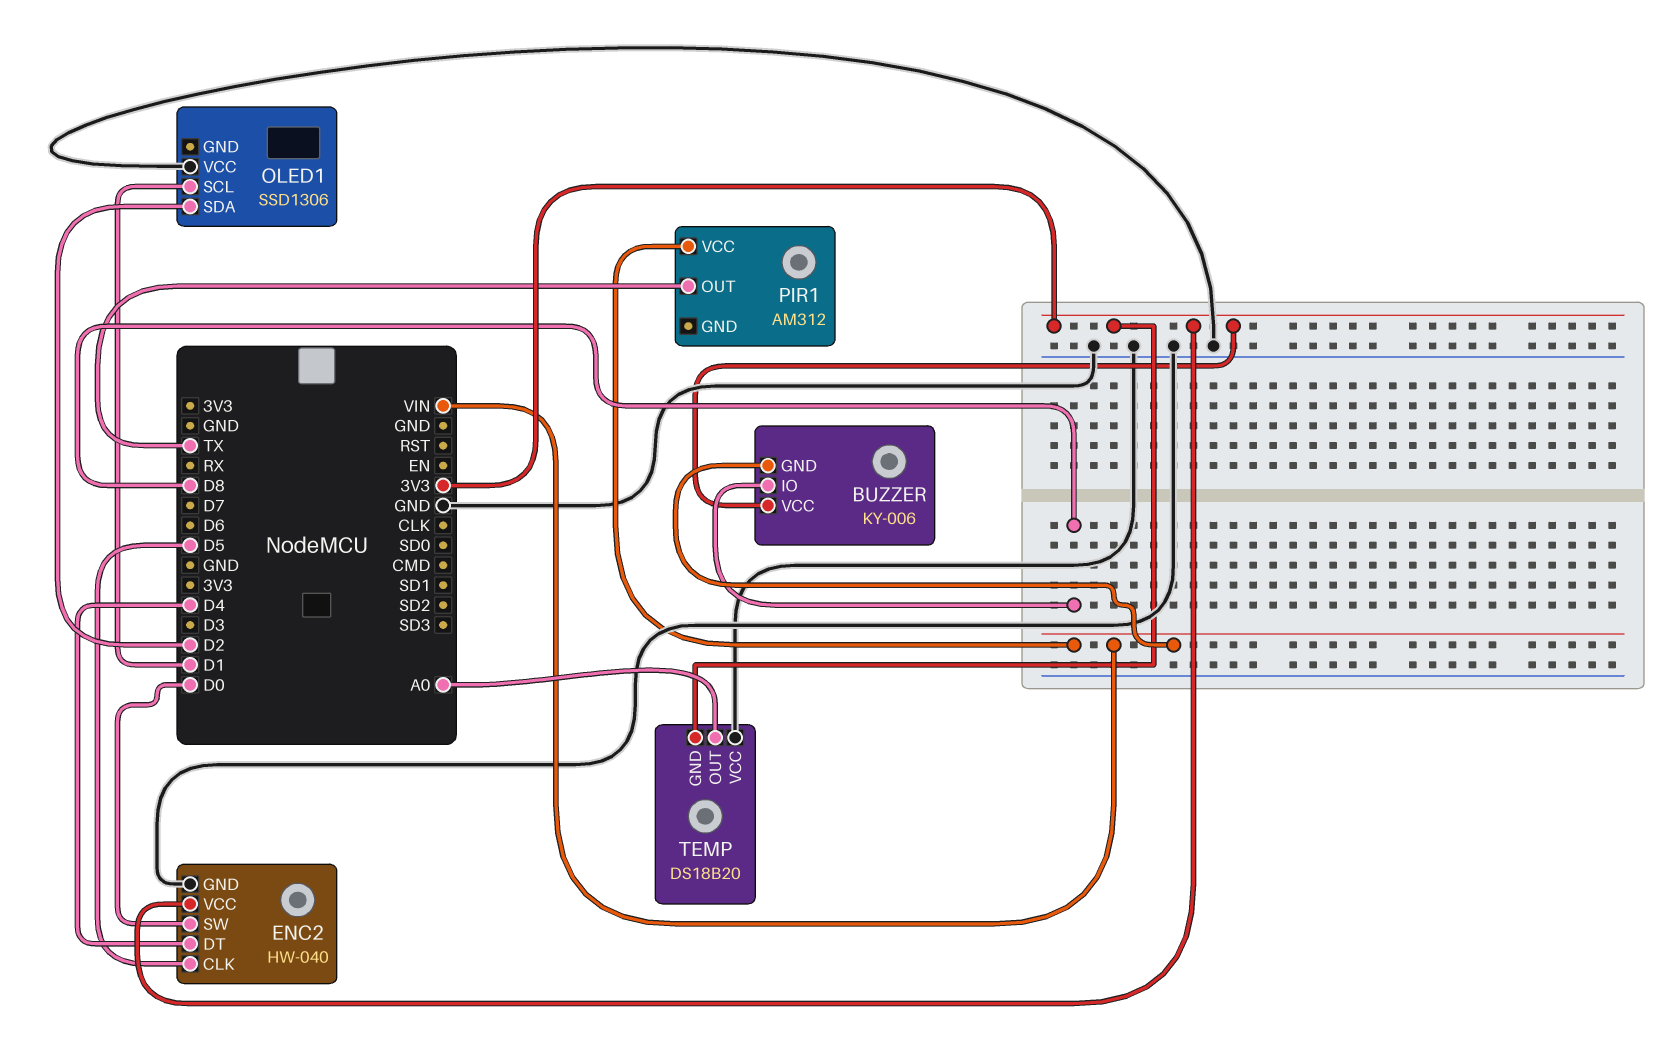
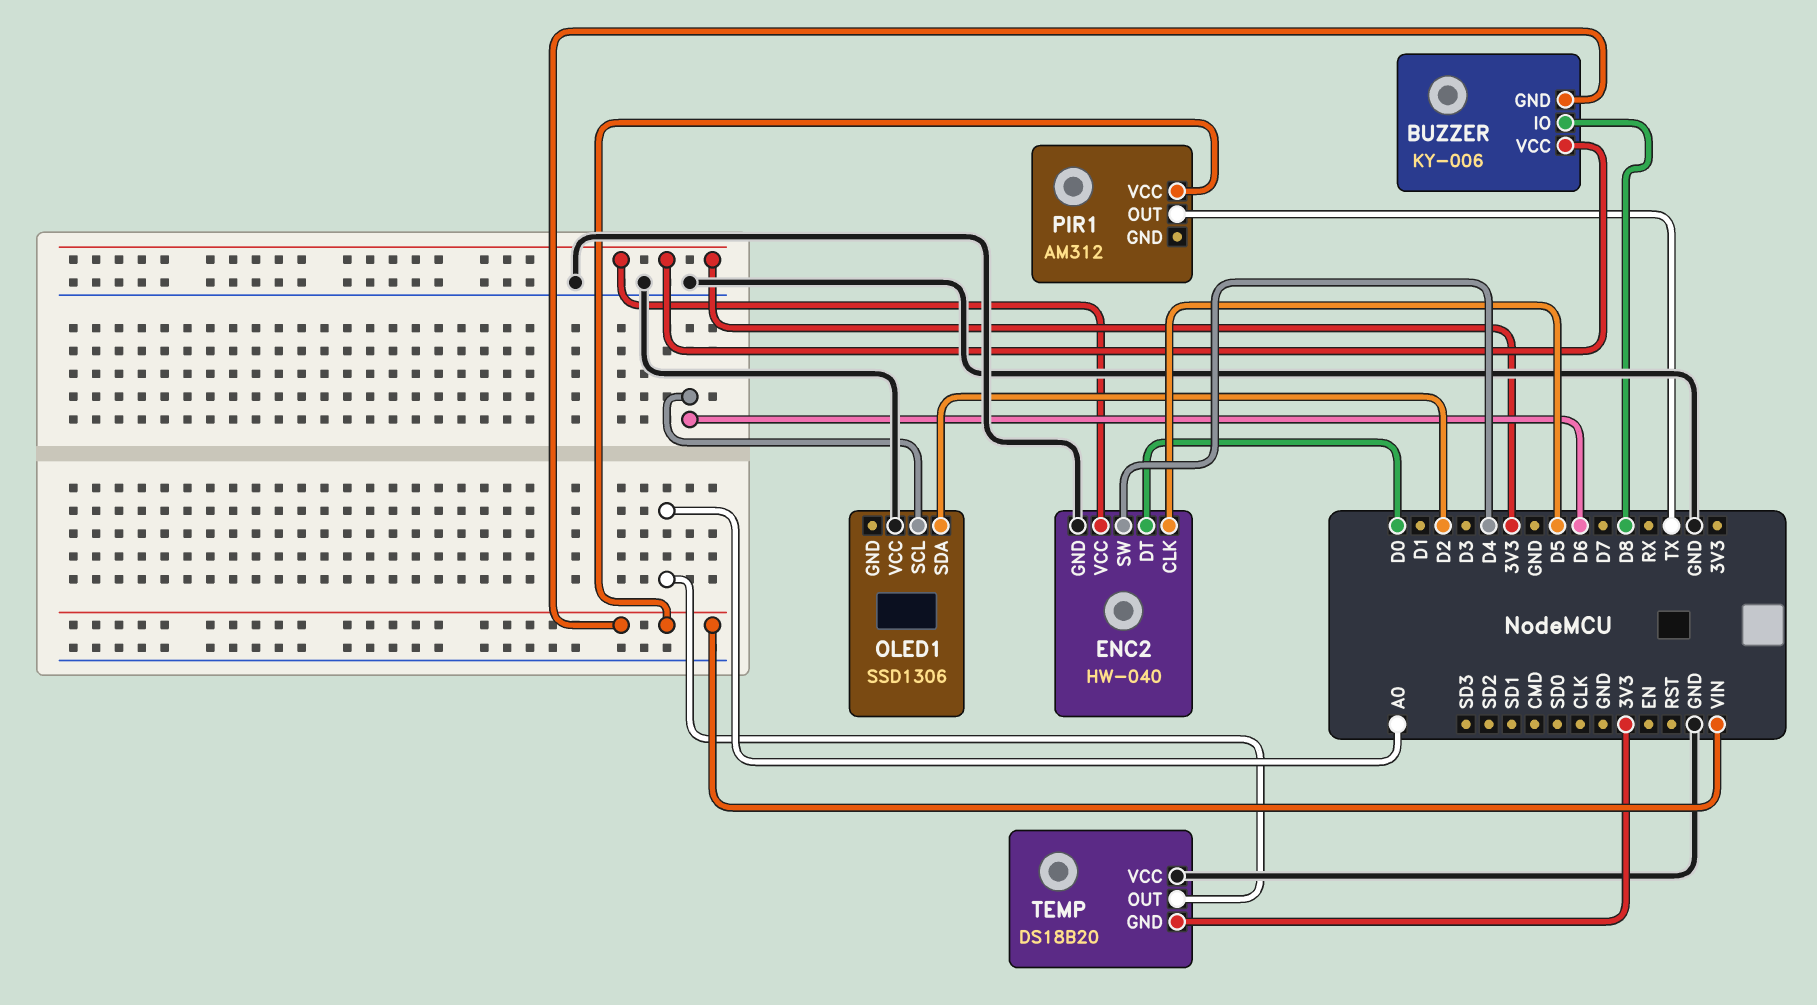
ENC2 pin DT: D4 -> D0
ENC2 pin SW: D0 -> D4
OLED1 pin SCL: D1 -> D6

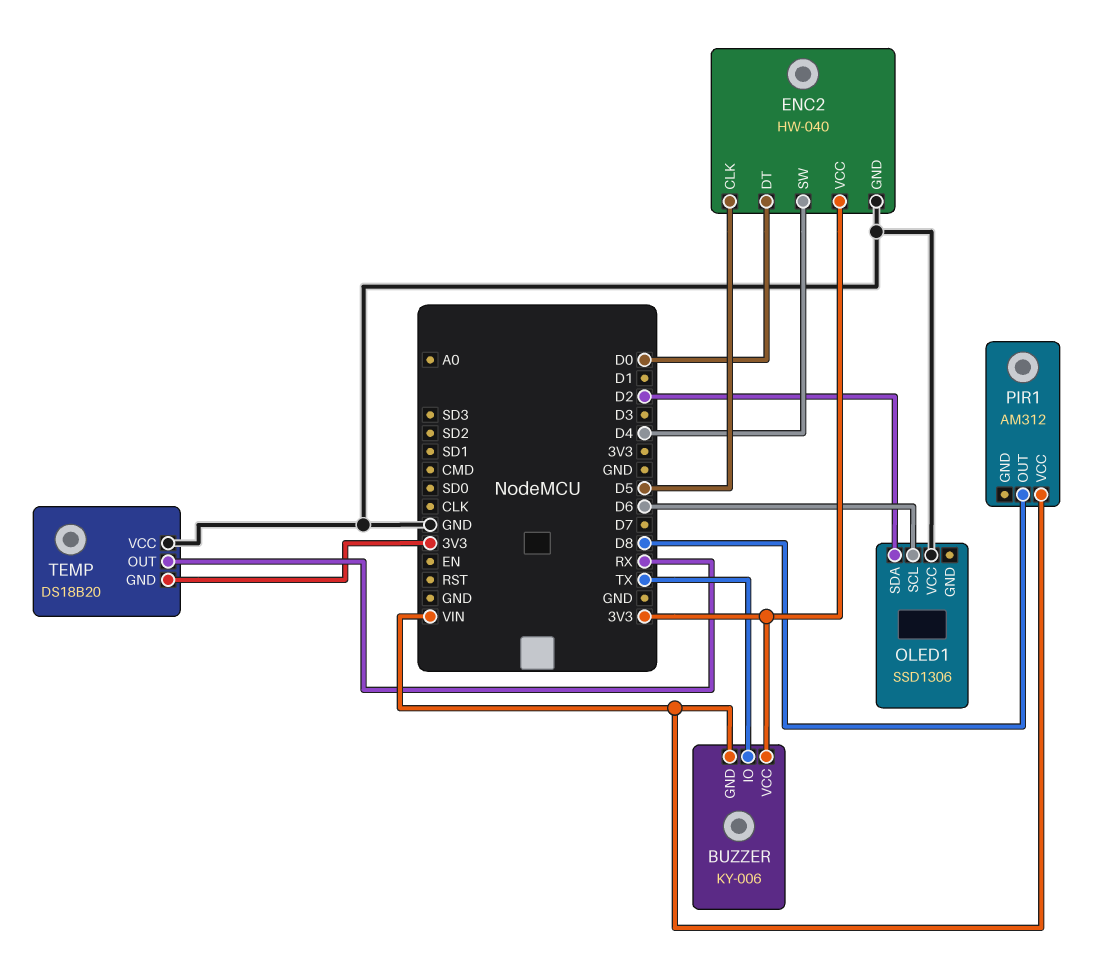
BUZZER pin IO: D8 -> TX
PIR1 pin OUT: TX -> D8
TEMP pin OUT: A0 -> RX

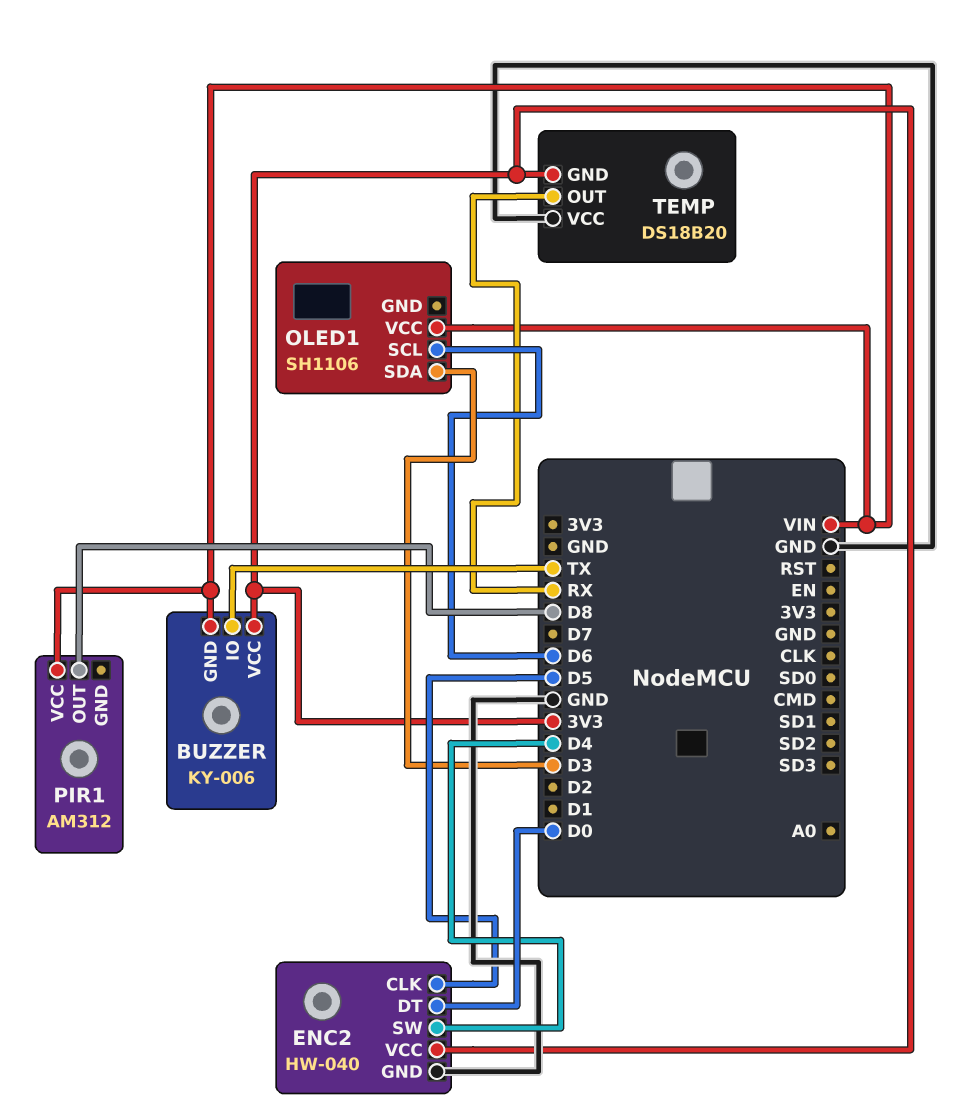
OLED1: SSD1306 -> SH1106
OLED1 pin SDA: D2 -> D3
OLED1 pin VCC: GND -> VIN

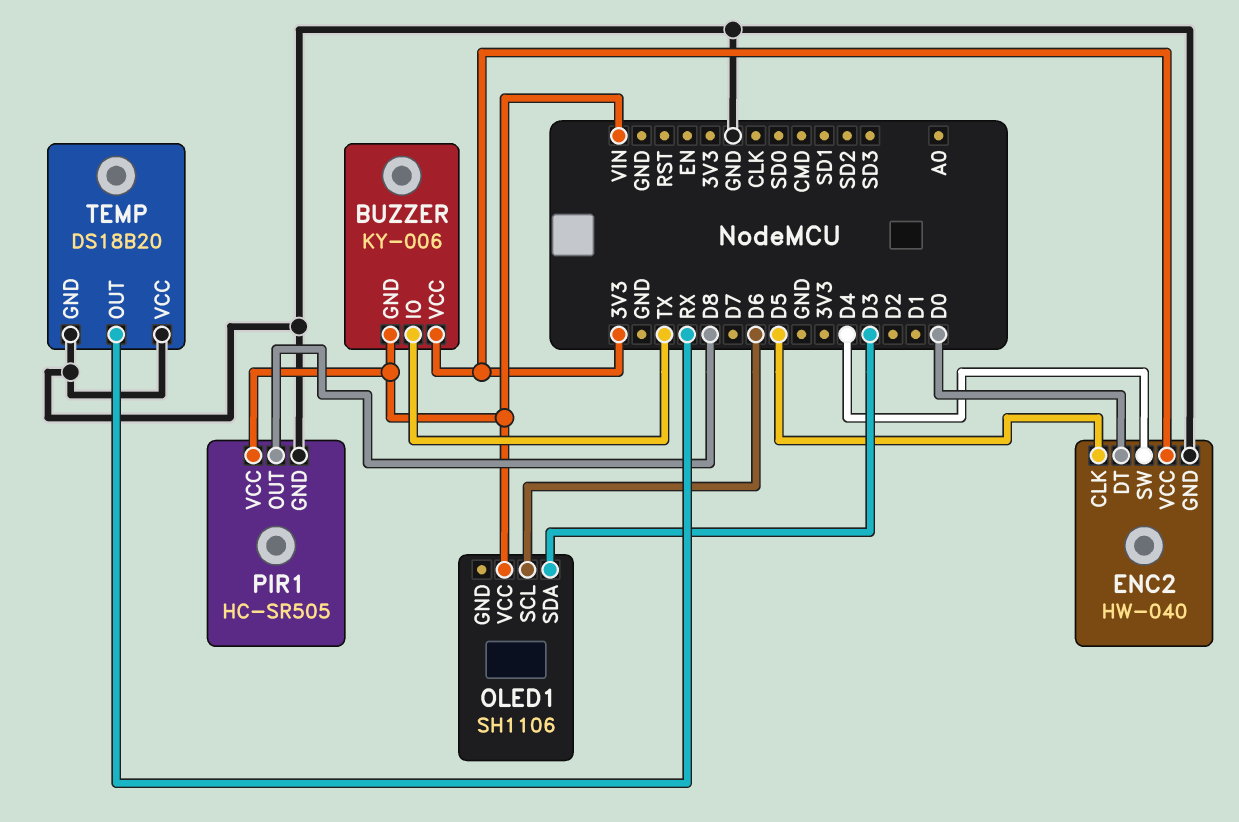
PIR1: AM312 -> HC-SR505
PIR1 pin GND: none -> GND
TEMP pin GND: 3V3 -> GND

